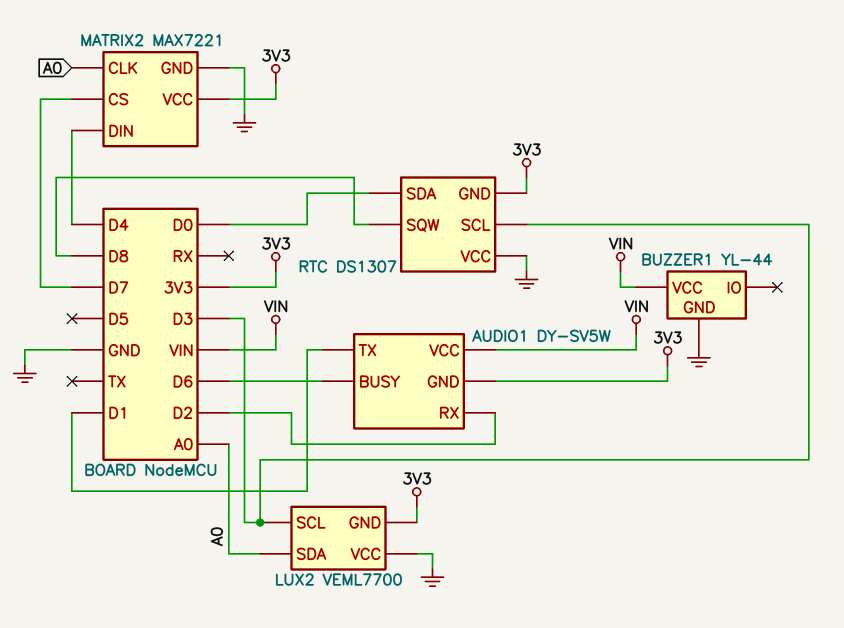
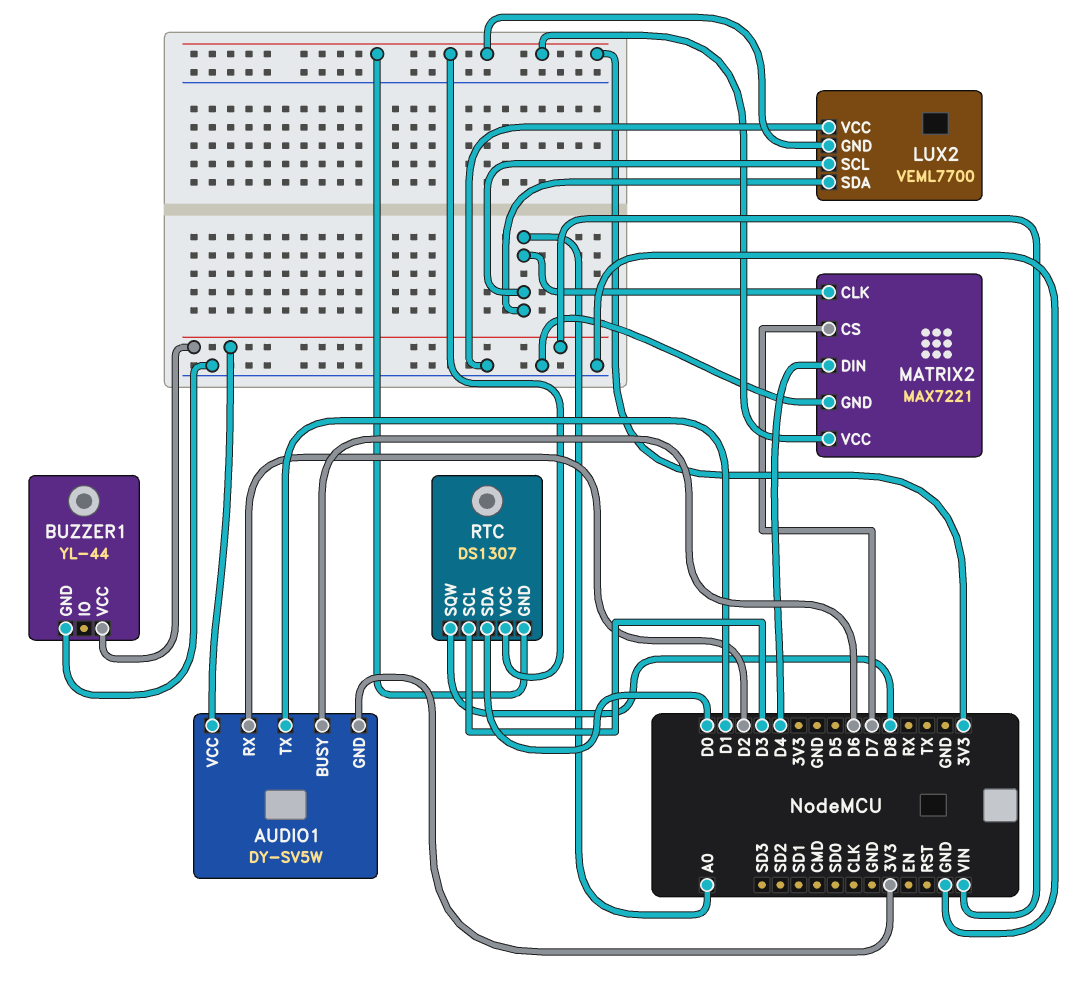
LUX2 pin SCL: D3 -> A0
RTC pin VCC: GND -> 3V3

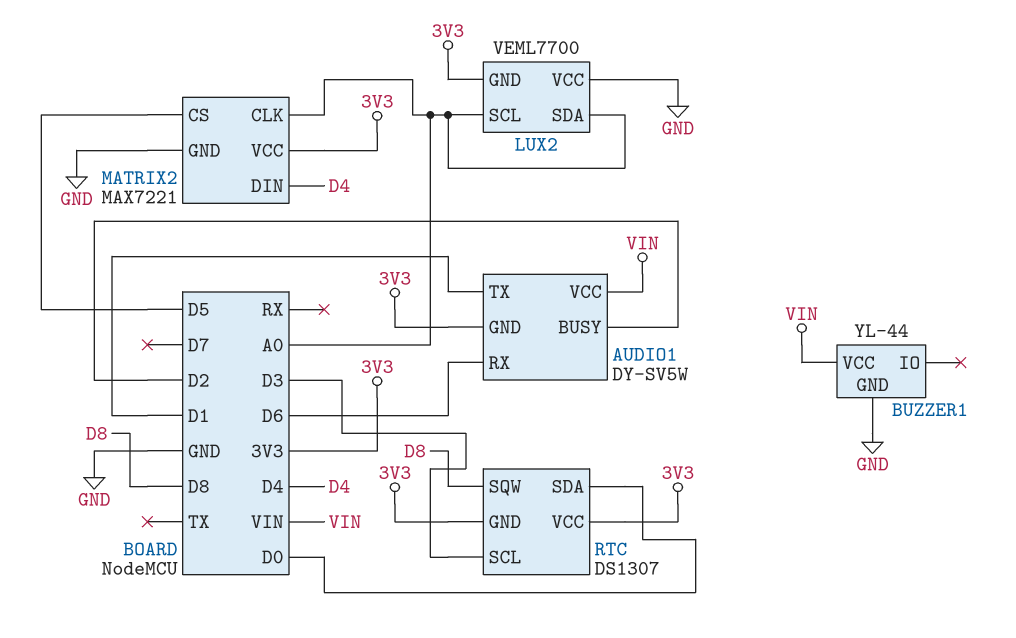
AUDIO1 pin BUSY: D6 -> D2
AUDIO1 pin RX: D2 -> D6
MATRIX2 pin CS: D7 -> D5

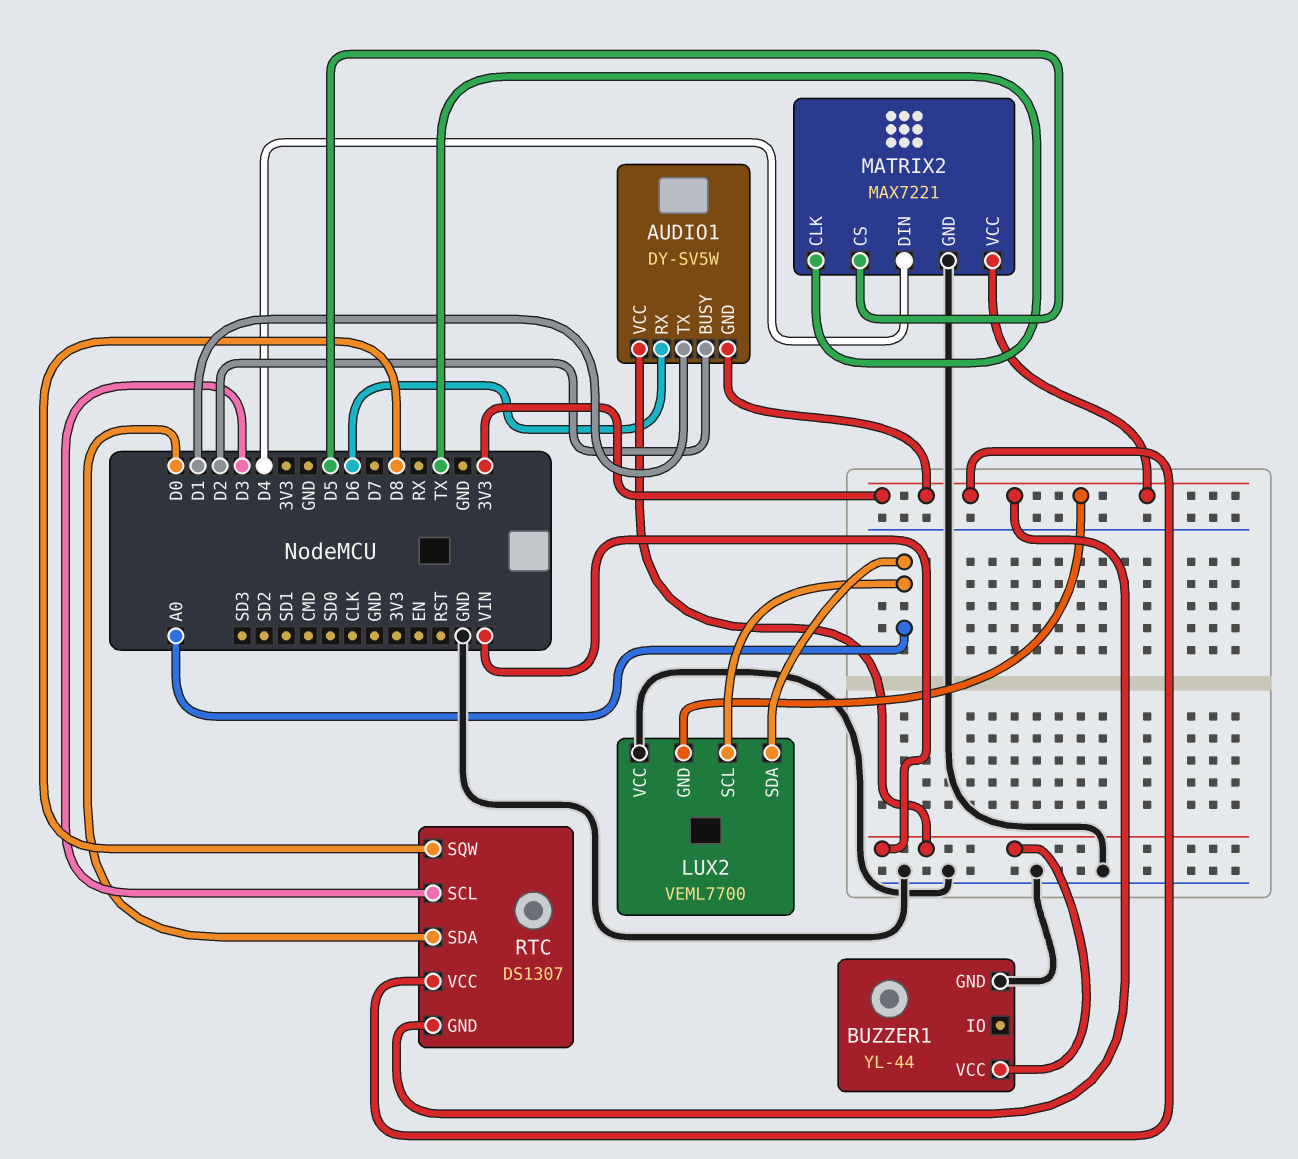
MATRIX2 pin CLK: A0 -> TX

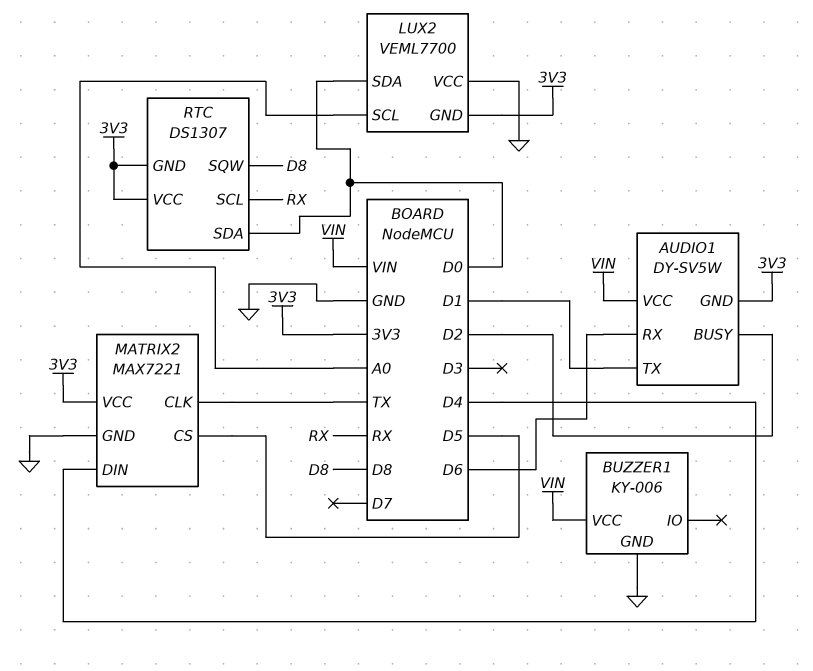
BUZZER1: YL-44 -> KY-006
LUX2 pin SDA: A0 -> D0
RTC pin SCL: D3 -> RX

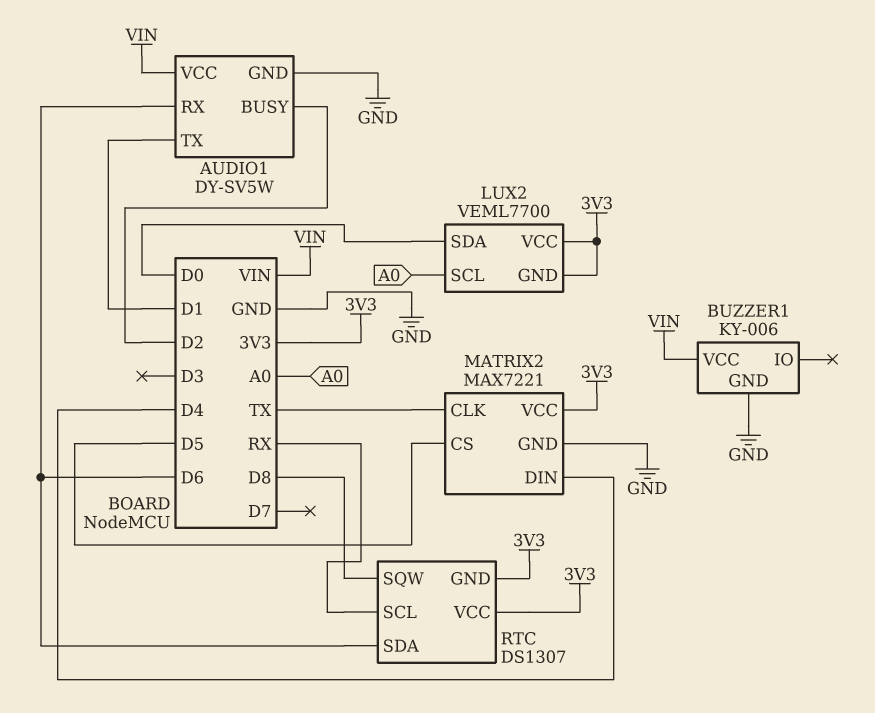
AUDIO1 pin GND: 3V3 -> GND
LUX2 pin VCC: GND -> 3V3
RTC pin SDA: D0 -> D6

